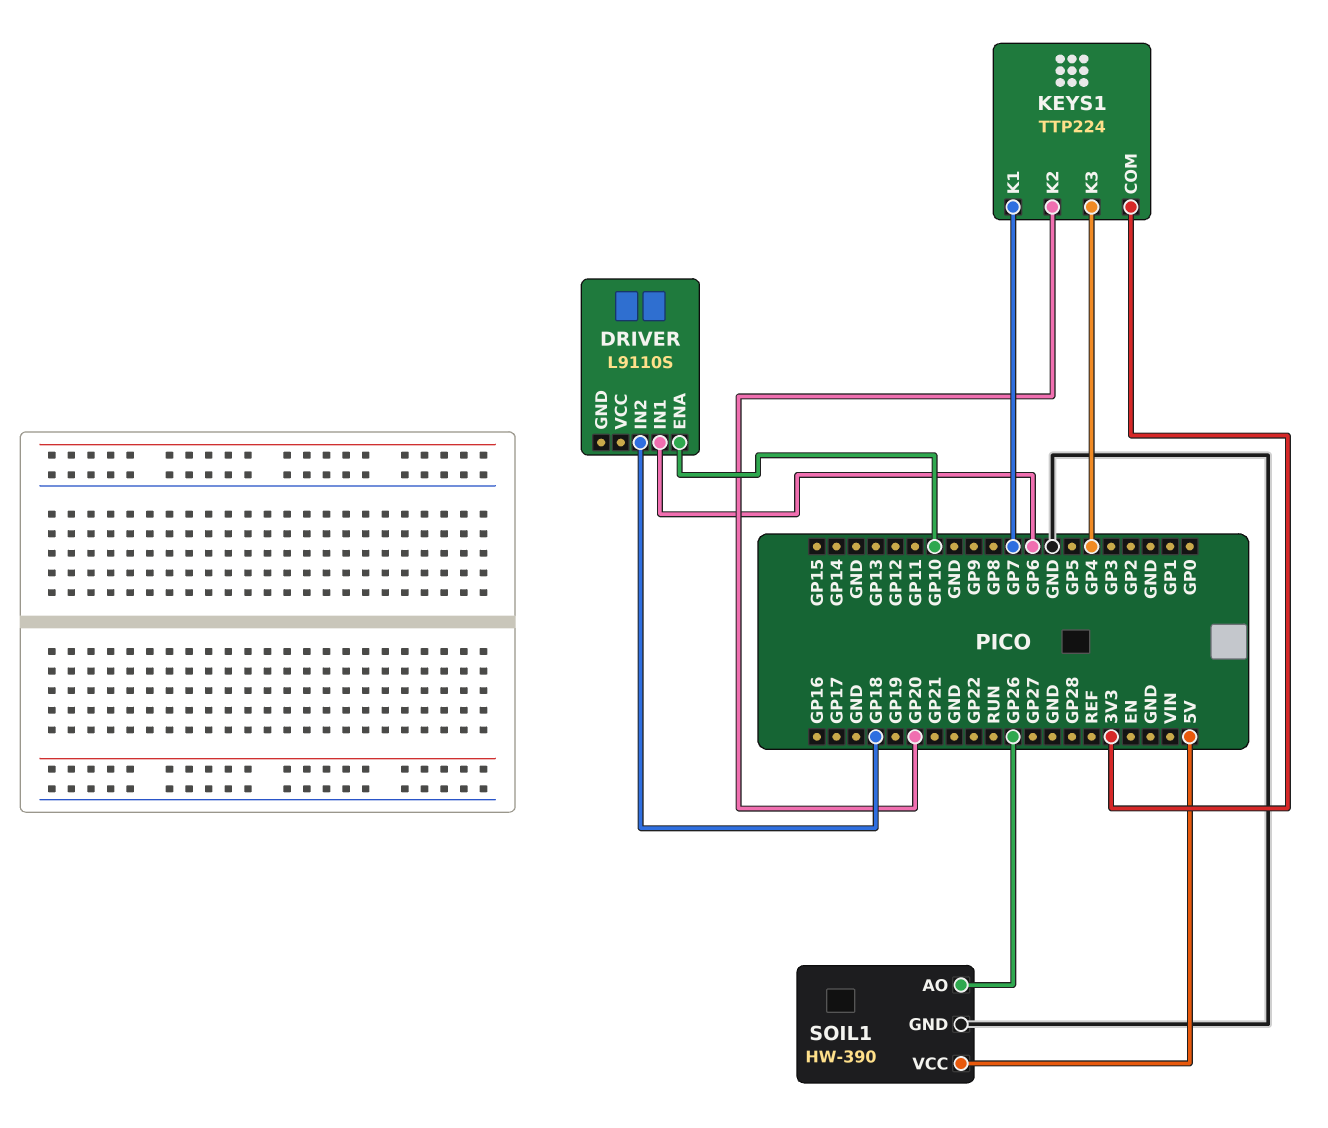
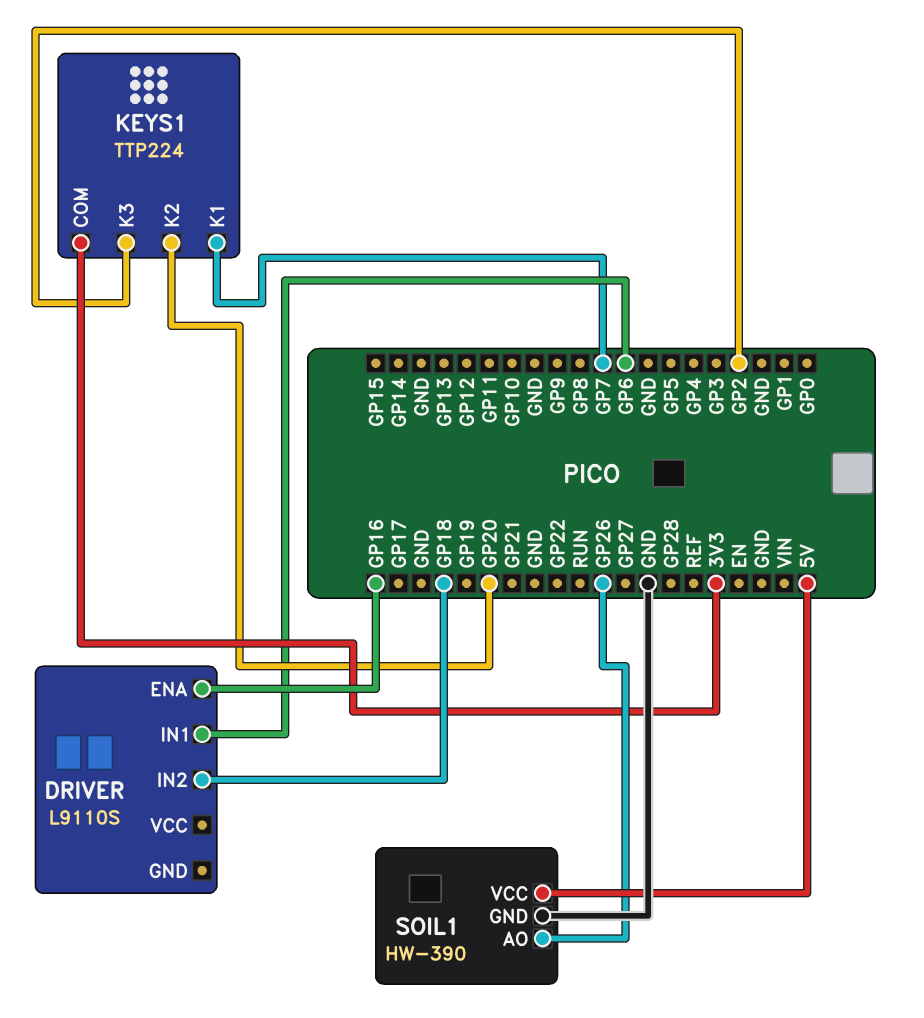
DRIVER pin ENA: GP10 -> GP16
KEYS1 pin K3: GP4 -> GP2

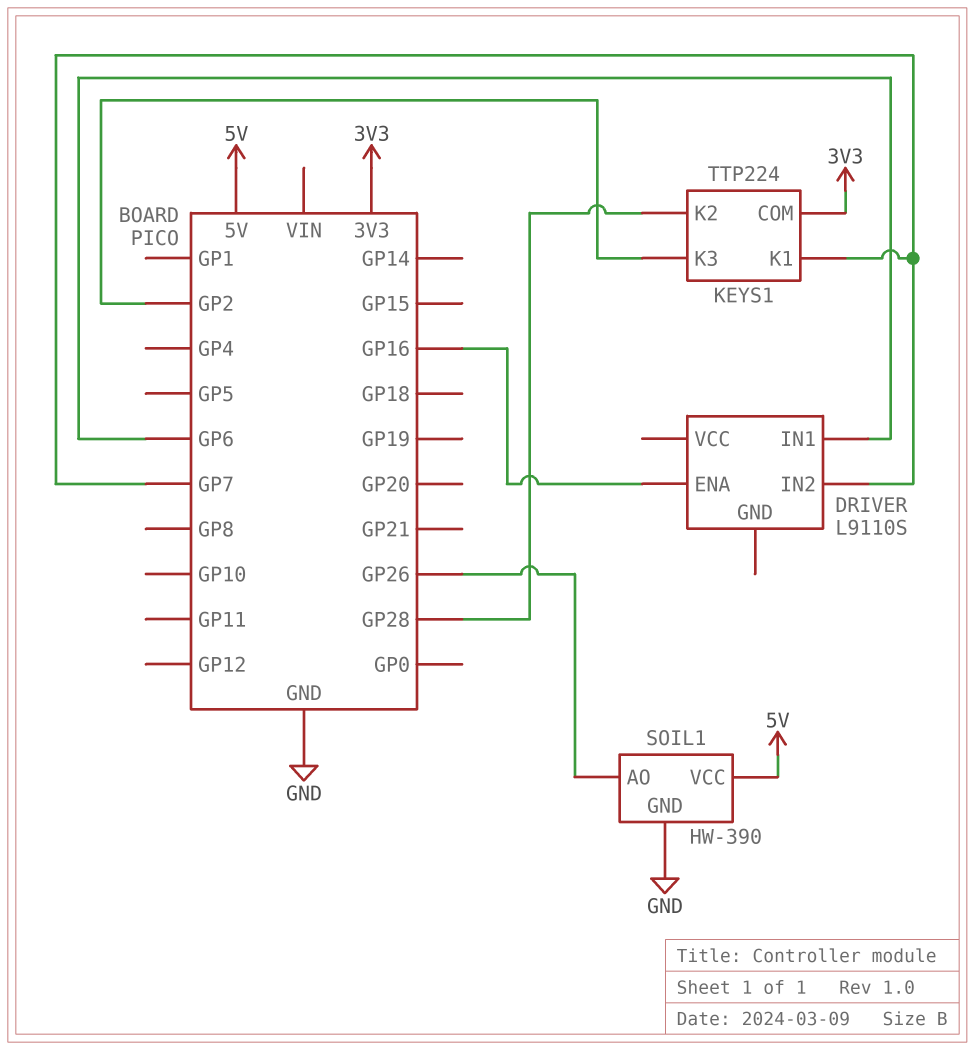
DRIVER pin IN2: GP18 -> GP7
KEYS1 pin K2: GP20 -> GP28

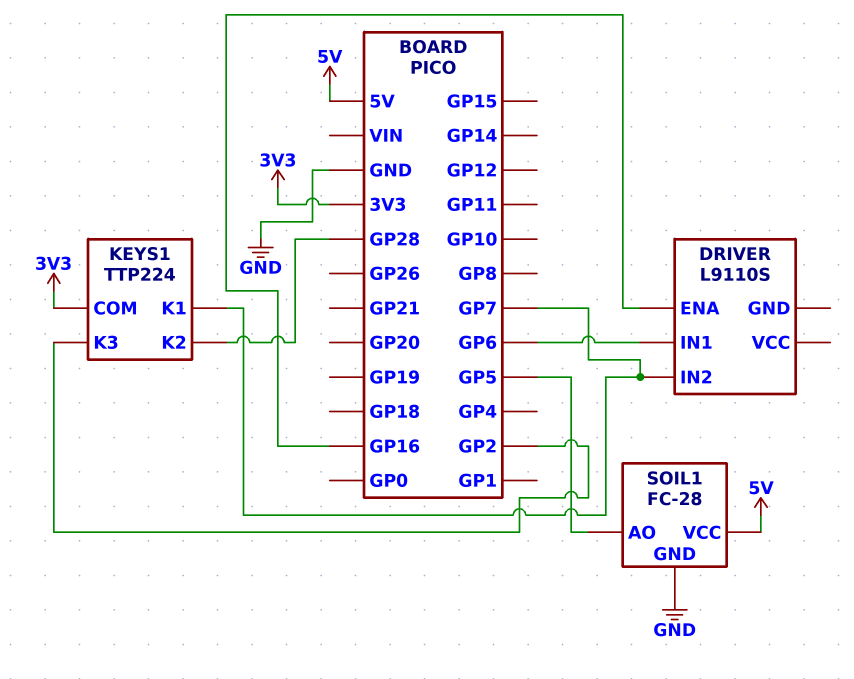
SOIL1: HW-390 -> FC-28
SOIL1 pin AO: GP26 -> GP5

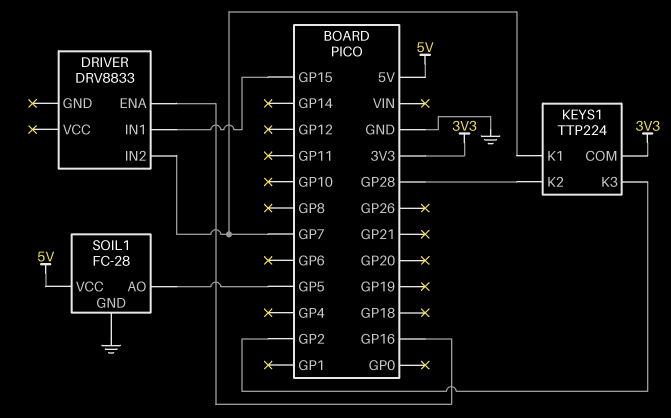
DRIVER: L9110S -> DRV8833
DRIVER pin IN1: GP6 -> GP15

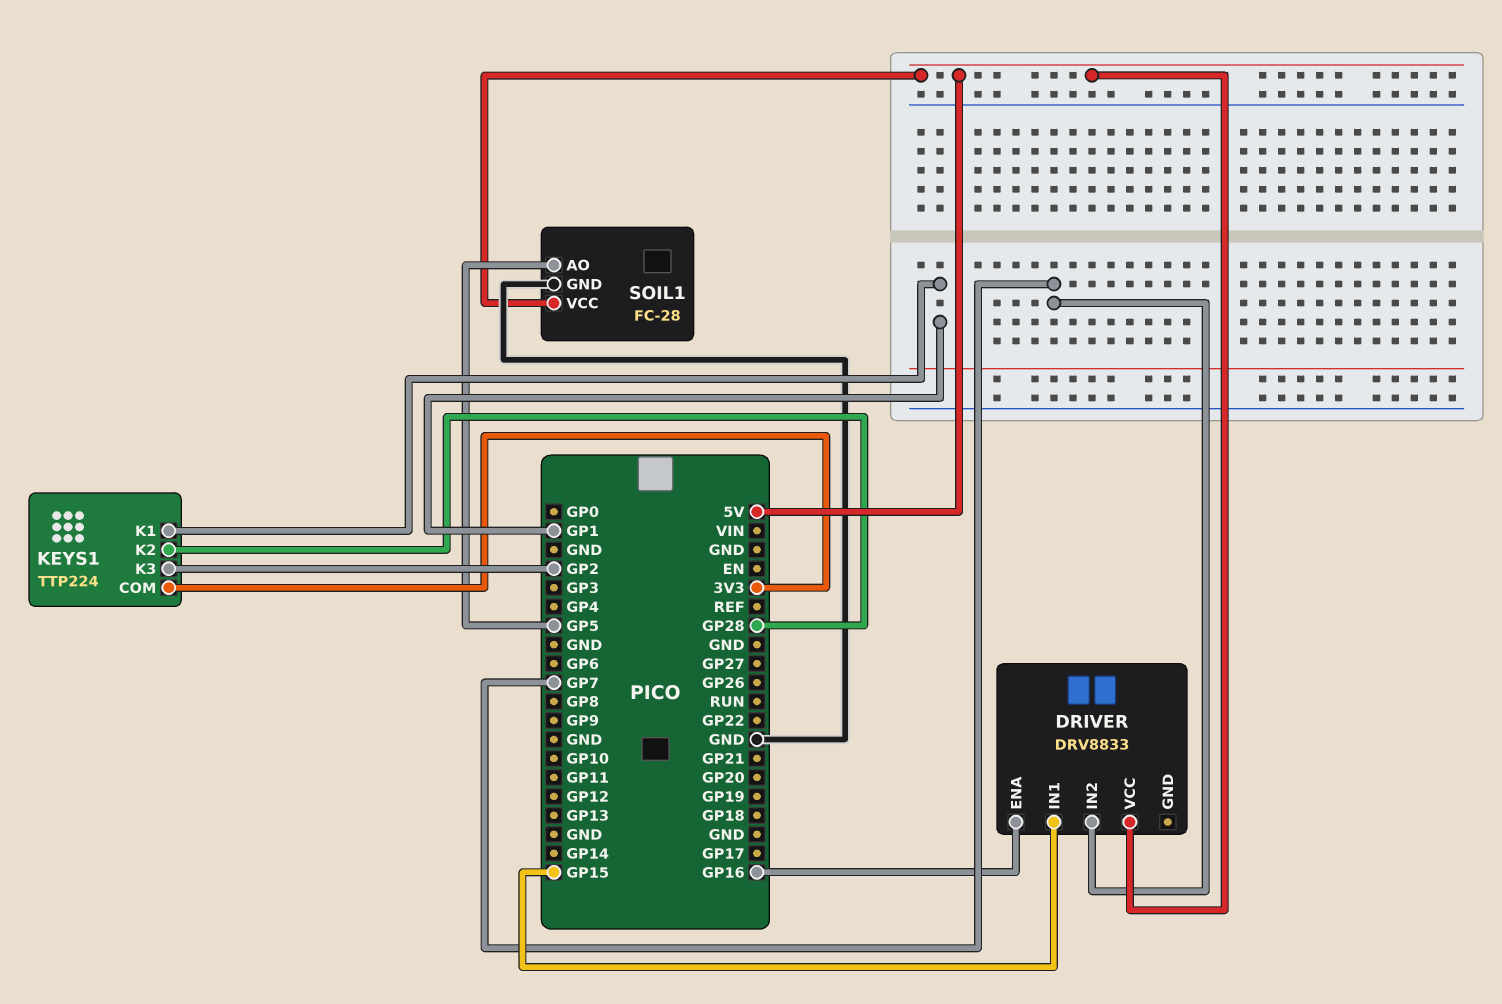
DRIVER pin VCC: none -> 5V
KEYS1 pin K1: GP7 -> GP1

